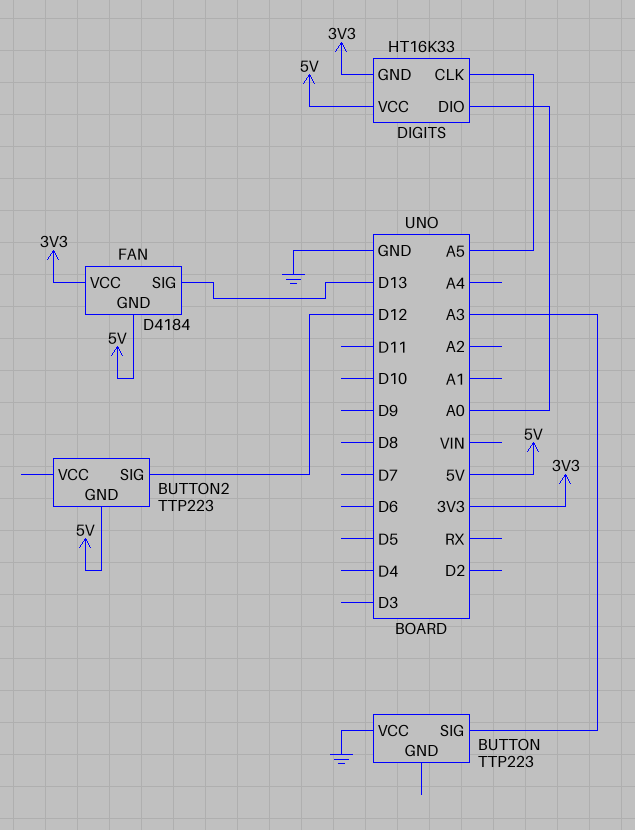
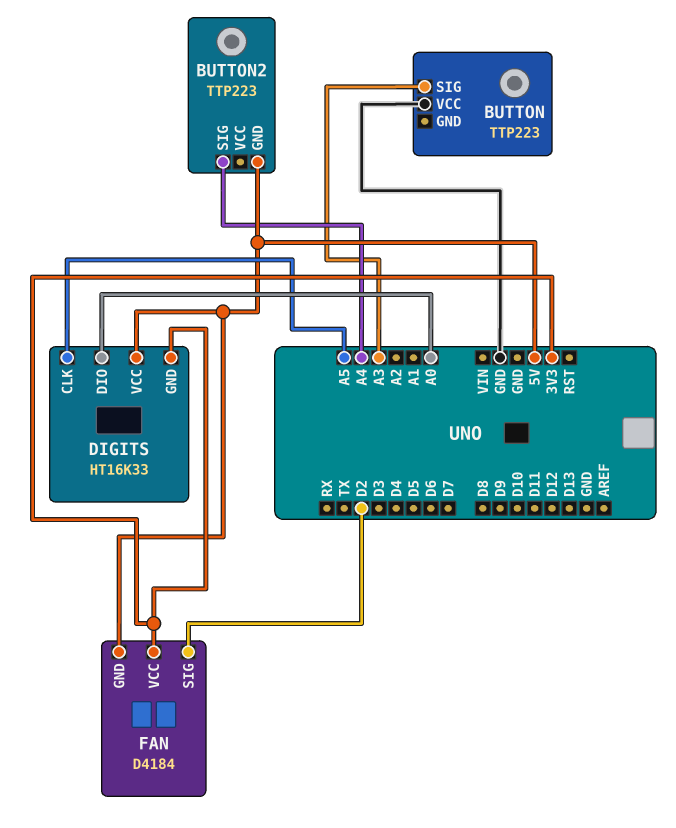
BUTTON2 pin SIG: D12 -> A4
FAN pin SIG: D13 -> D2

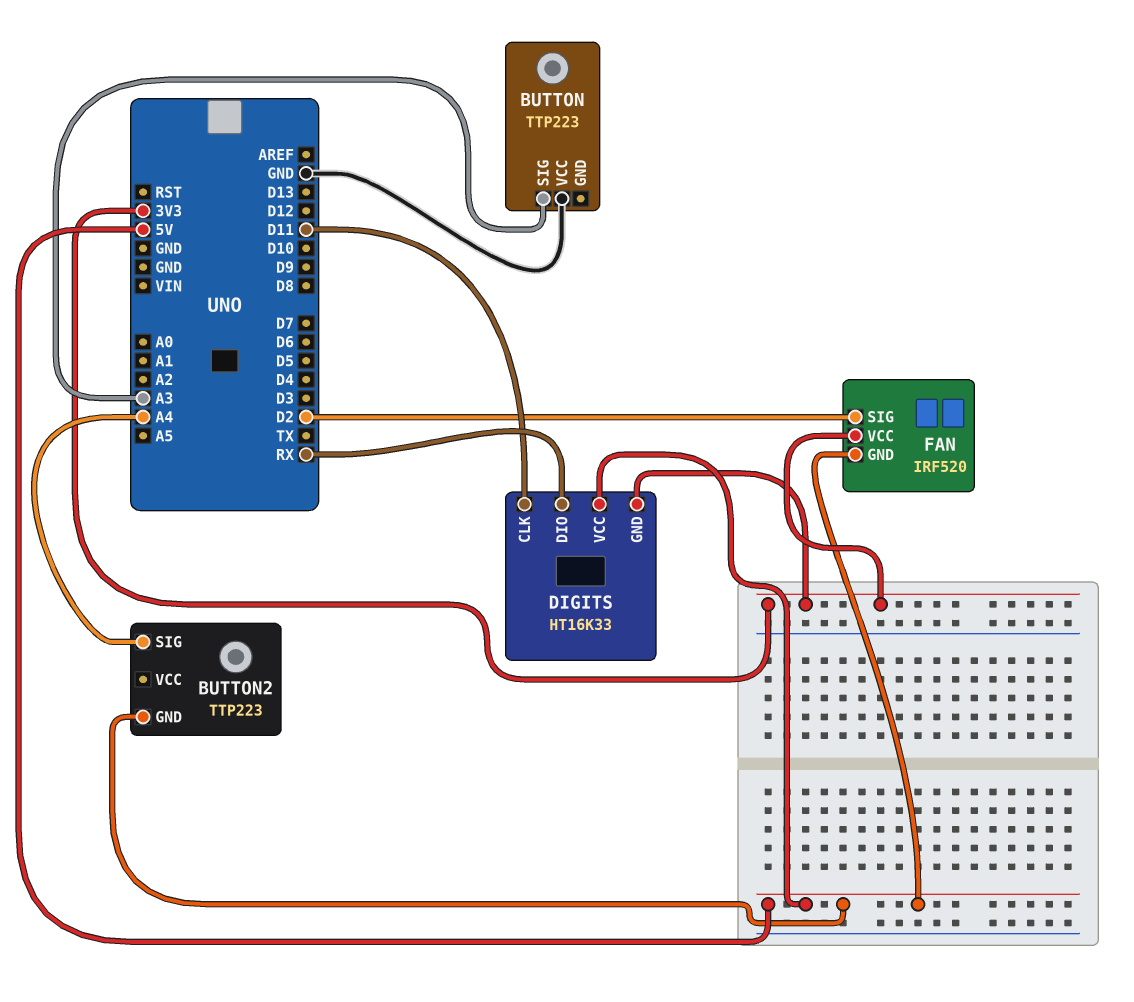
DIGITS pin CLK: A5 -> D11
DIGITS pin DIO: A0 -> RX
FAN: D4184 -> IRF520

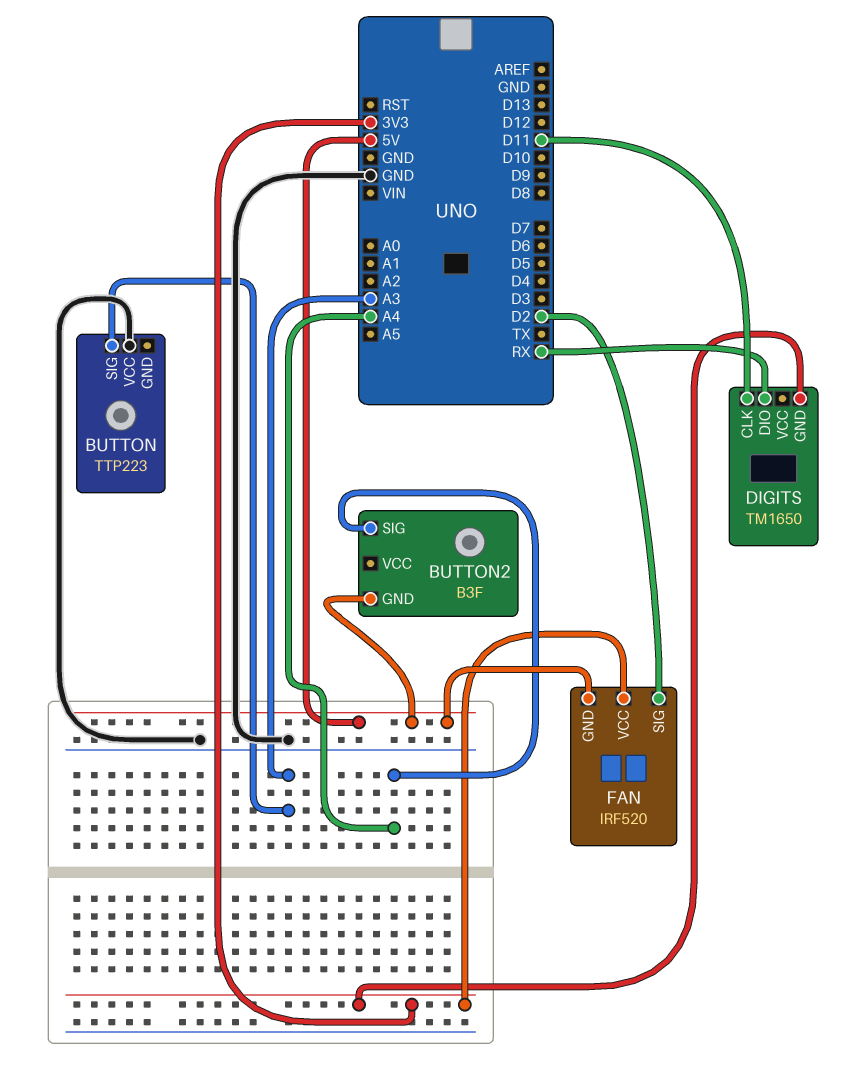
BUTTON2: TTP223 -> B3F
DIGITS: HT16K33 -> TM1650
DIGITS pin VCC: 5V -> none

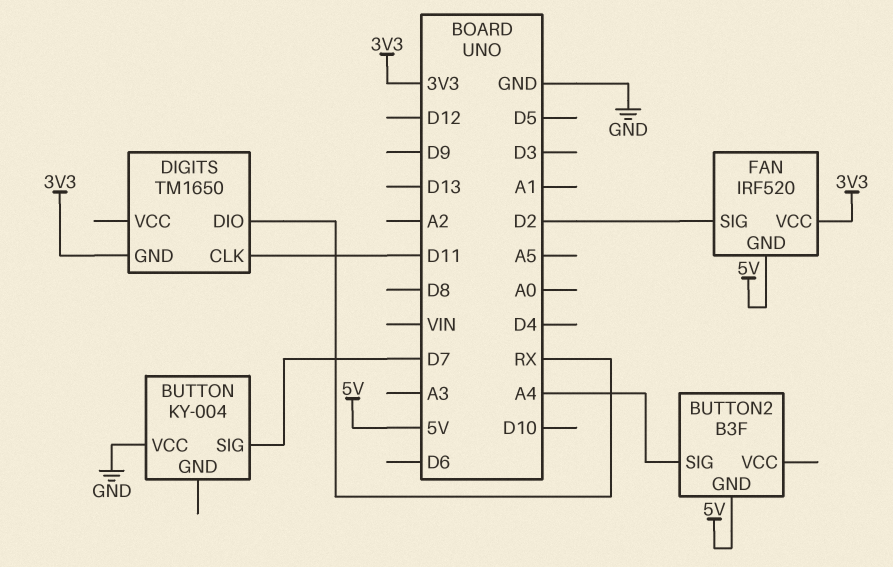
BUTTON: TTP223 -> KY-004
BUTTON pin SIG: A3 -> D7

